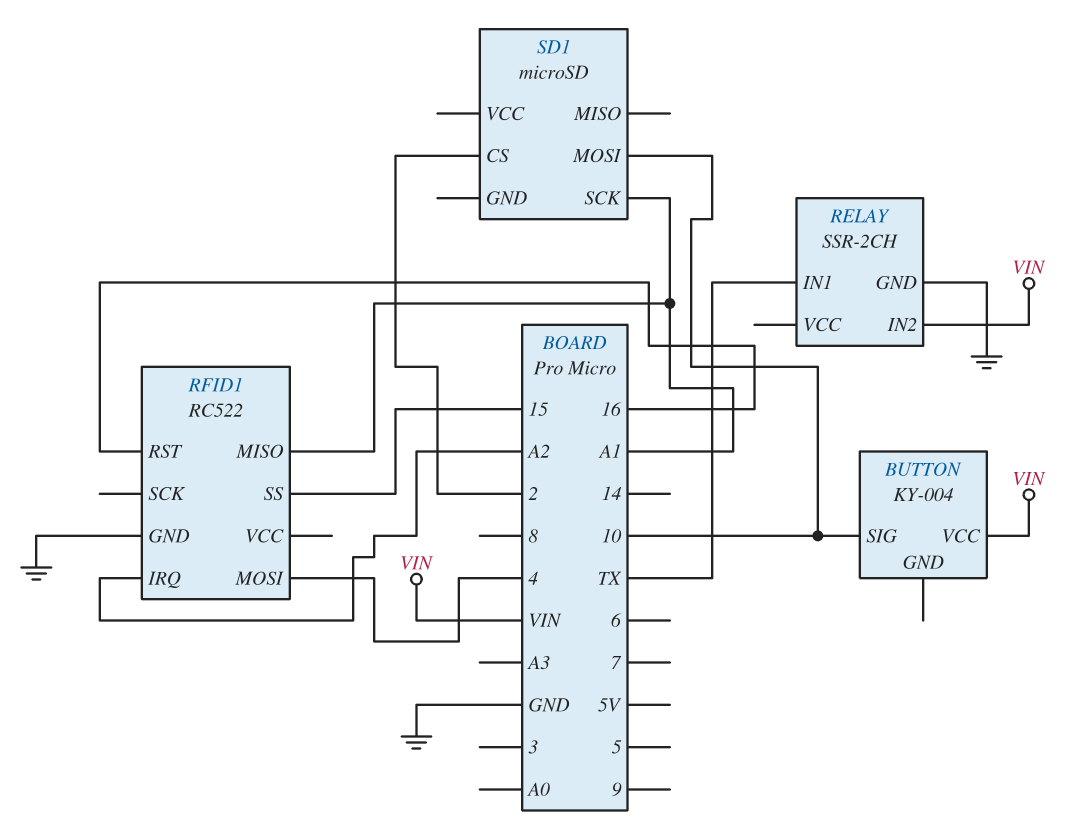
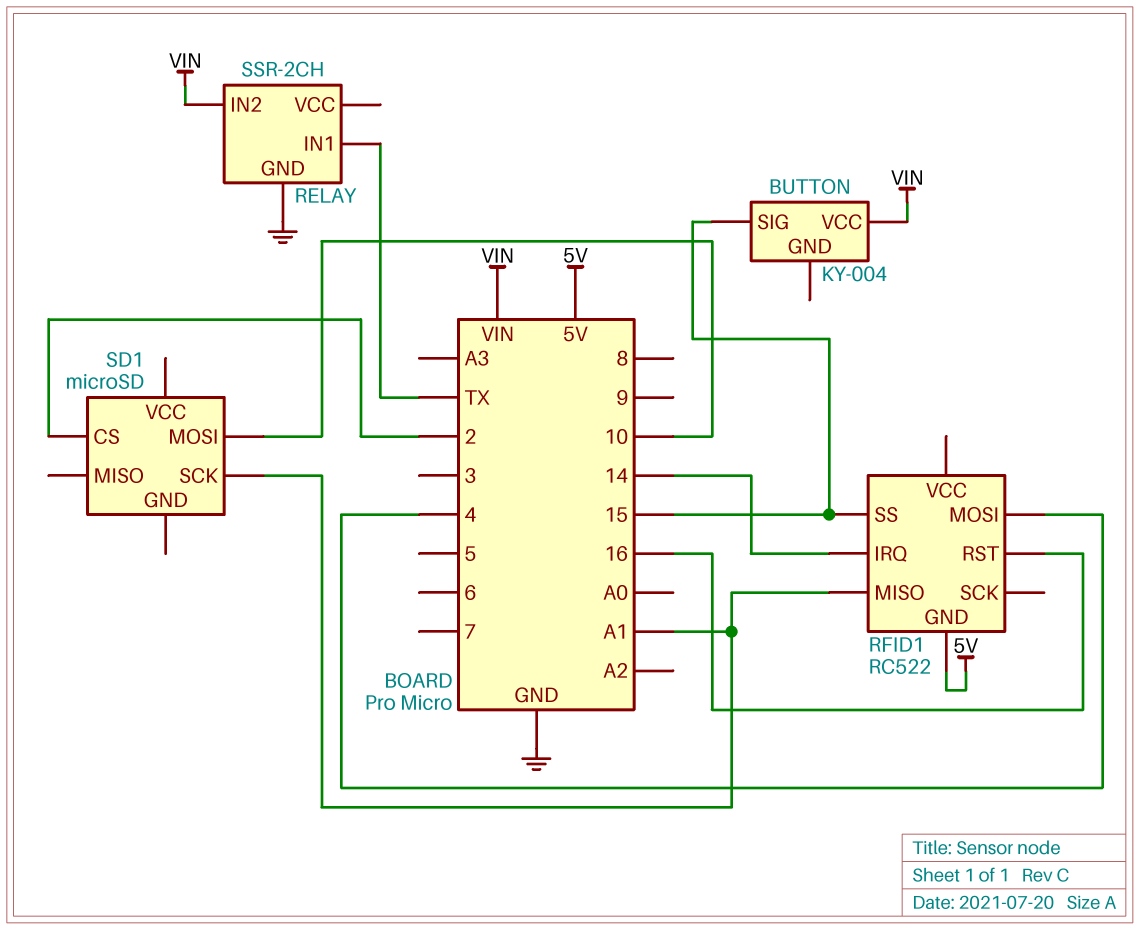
BUTTON pin SIG: 10 -> 15
RFID1 pin GND: GND -> 5V
RFID1 pin IRQ: A2 -> 14

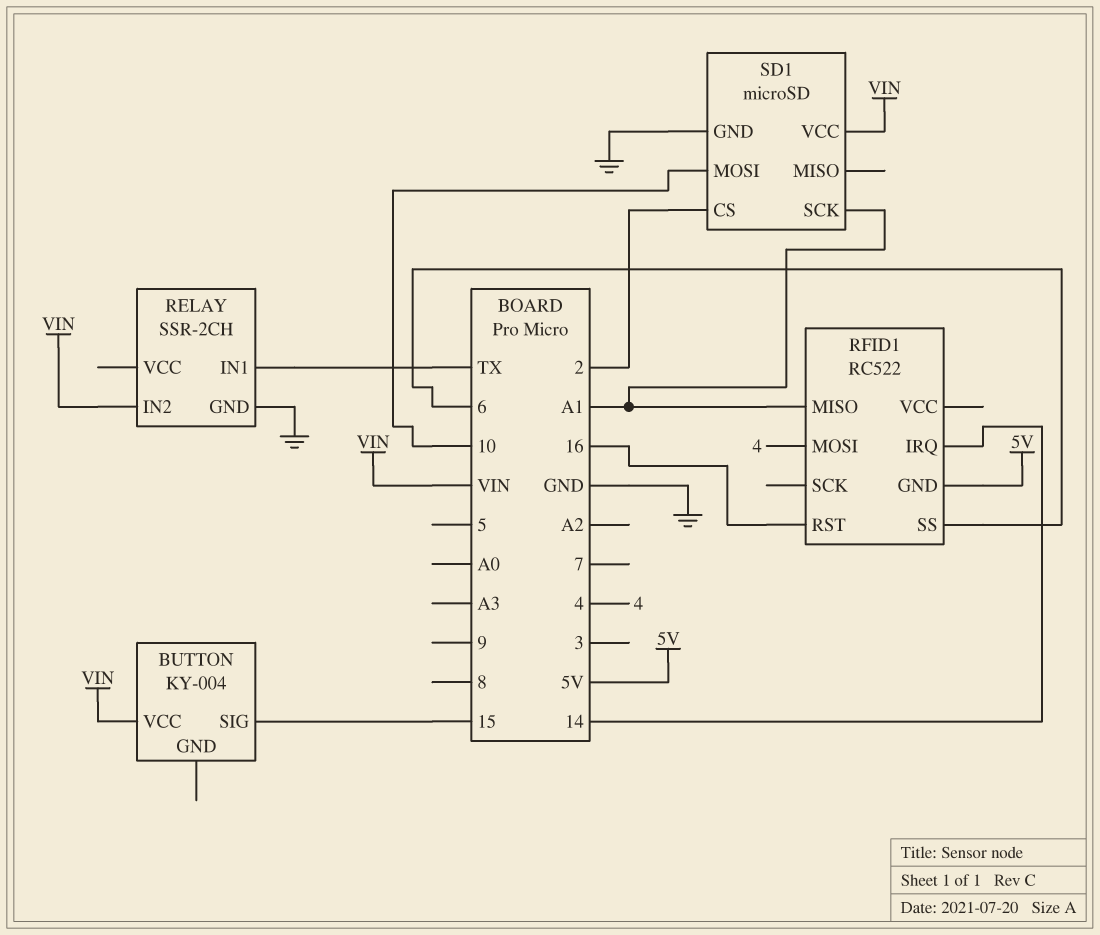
RFID1 pin SS: 15 -> 6
SD1 pin GND: none -> GND
SD1 pin VCC: none -> VIN

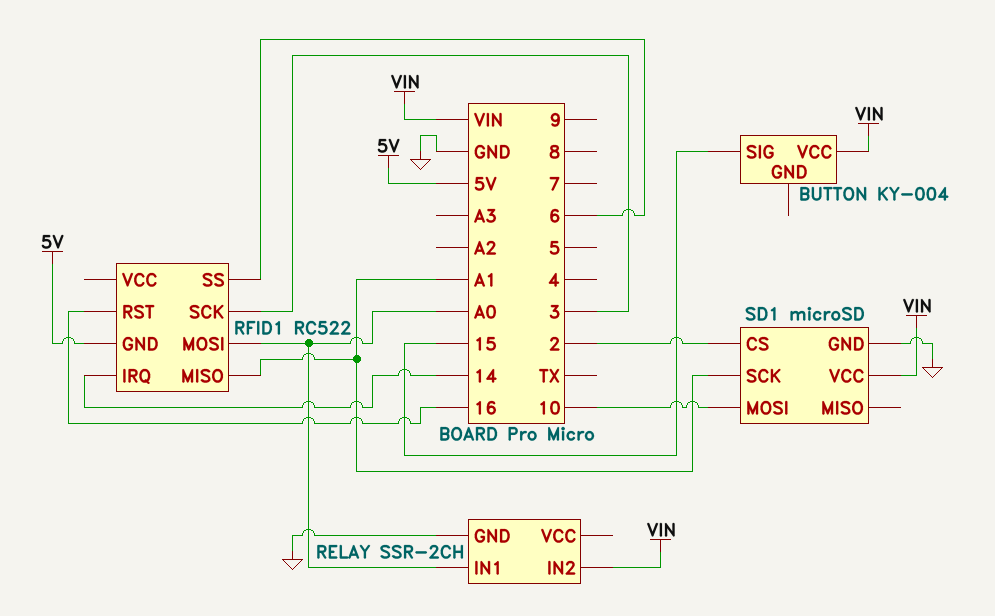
RELAY pin IN1: TX -> A0
RFID1 pin MOSI: 4 -> A0
RFID1 pin SCK: none -> 3

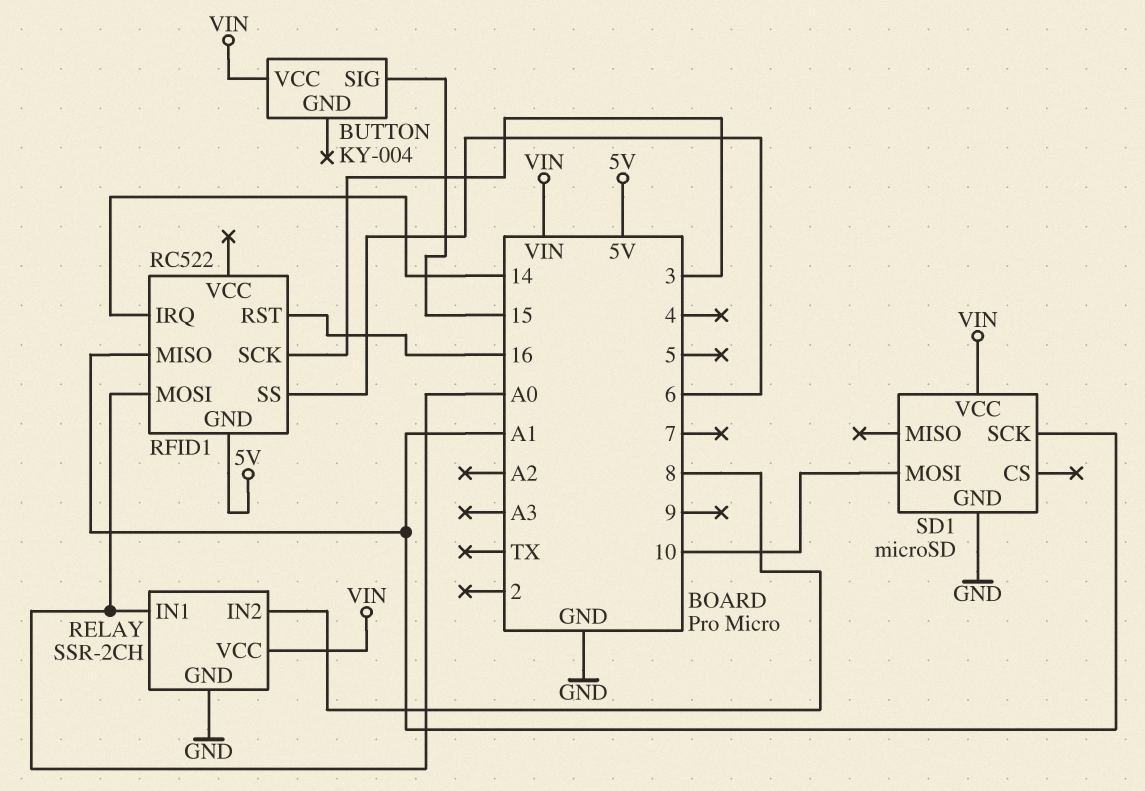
RELAY pin IN2: VIN -> 8
RELAY pin VCC: none -> VIN
SD1 pin CS: 2 -> none

